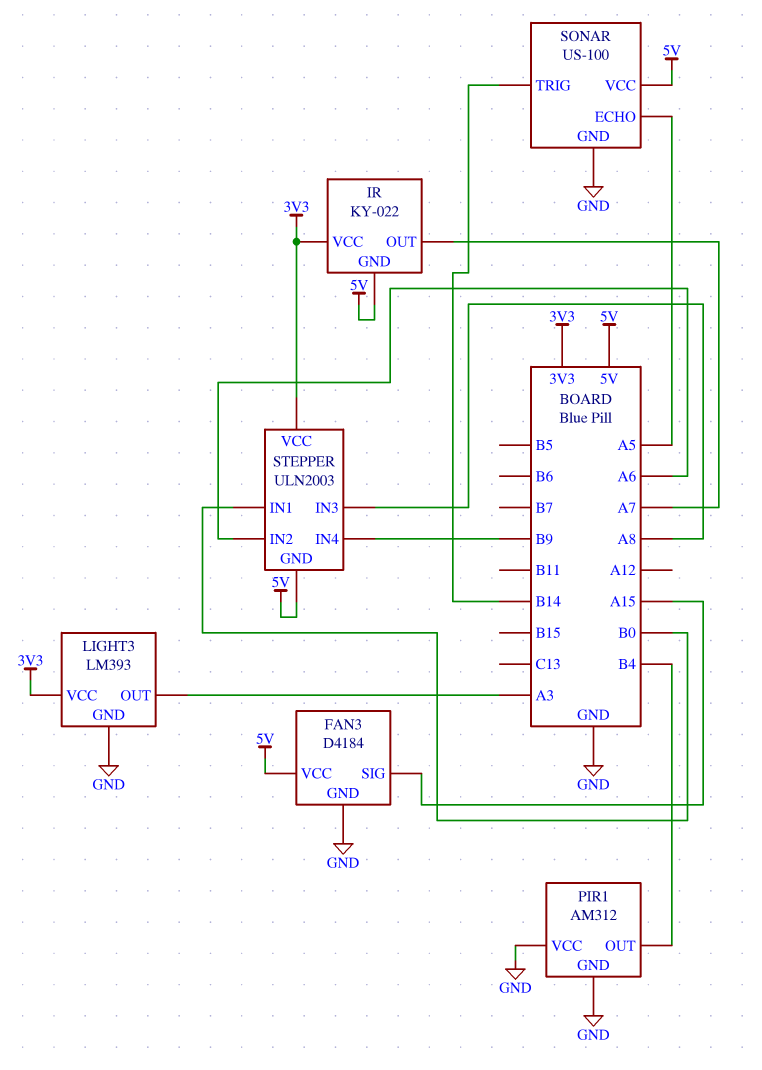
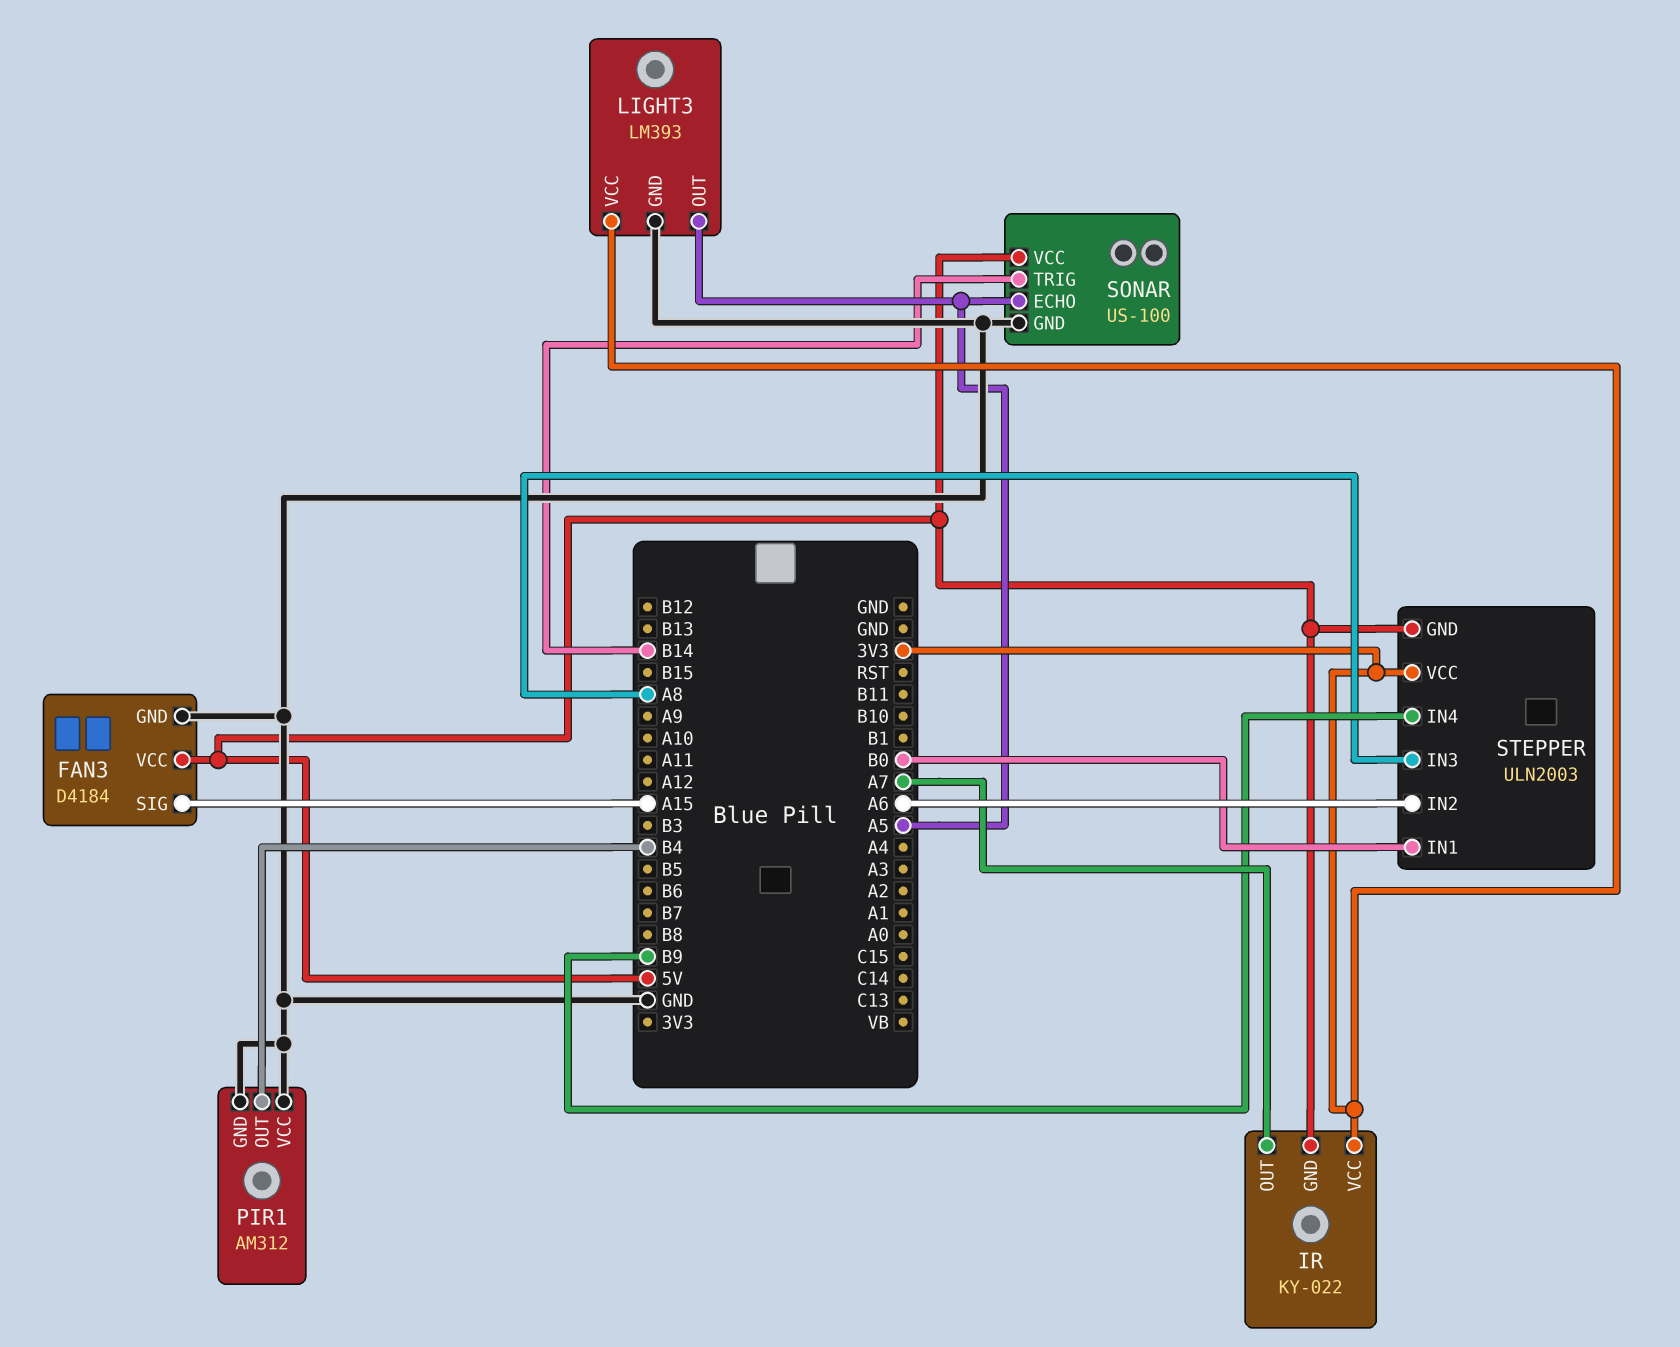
LIGHT3 pin OUT: A3 -> A5

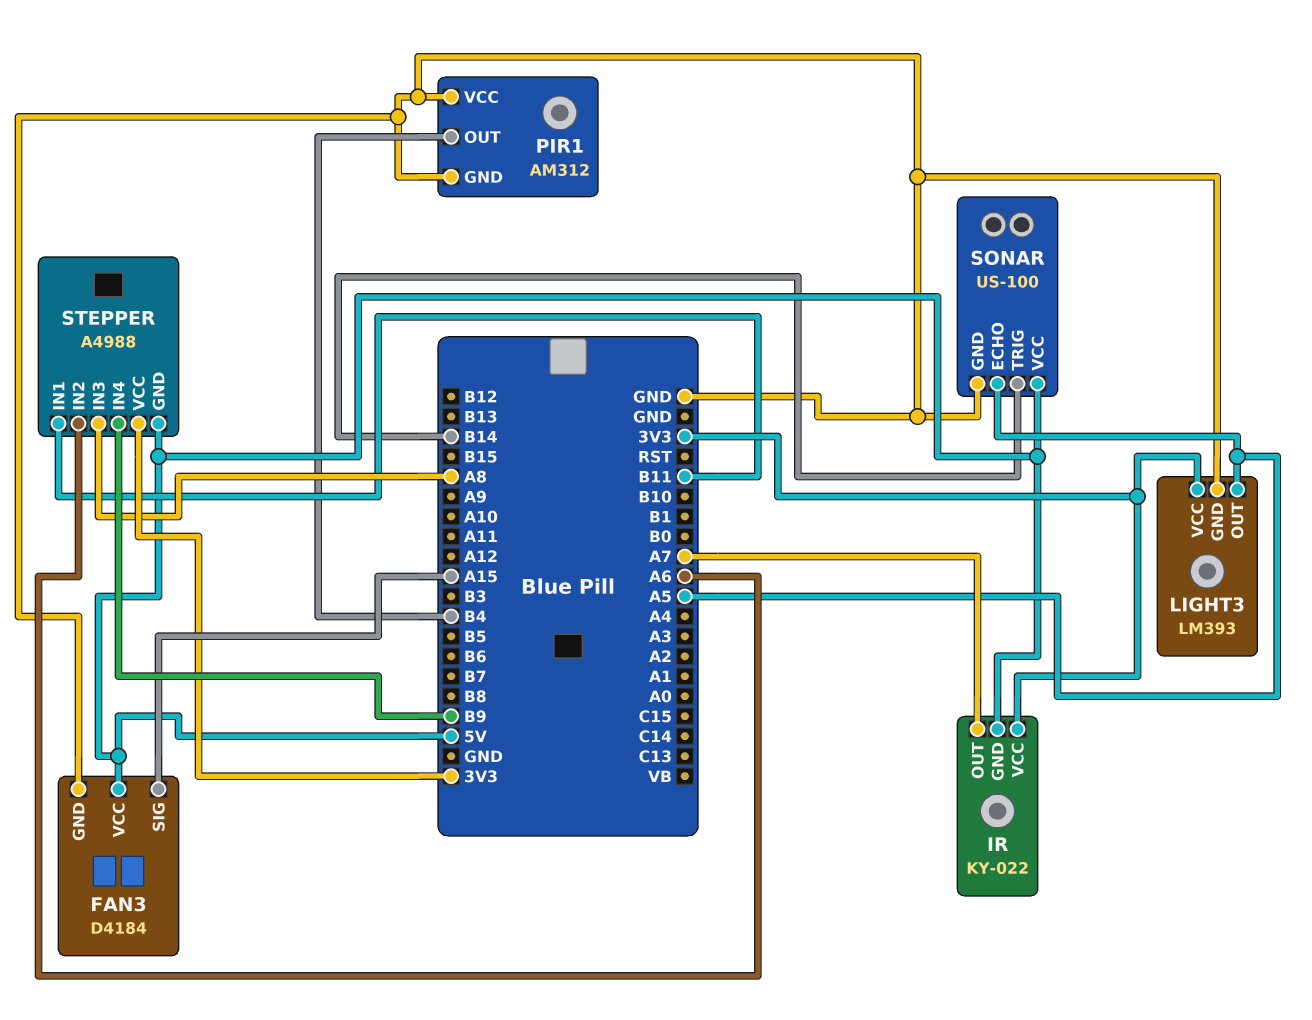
STEPPER: ULN2003 -> A4988
STEPPER pin IN1: B0 -> B11

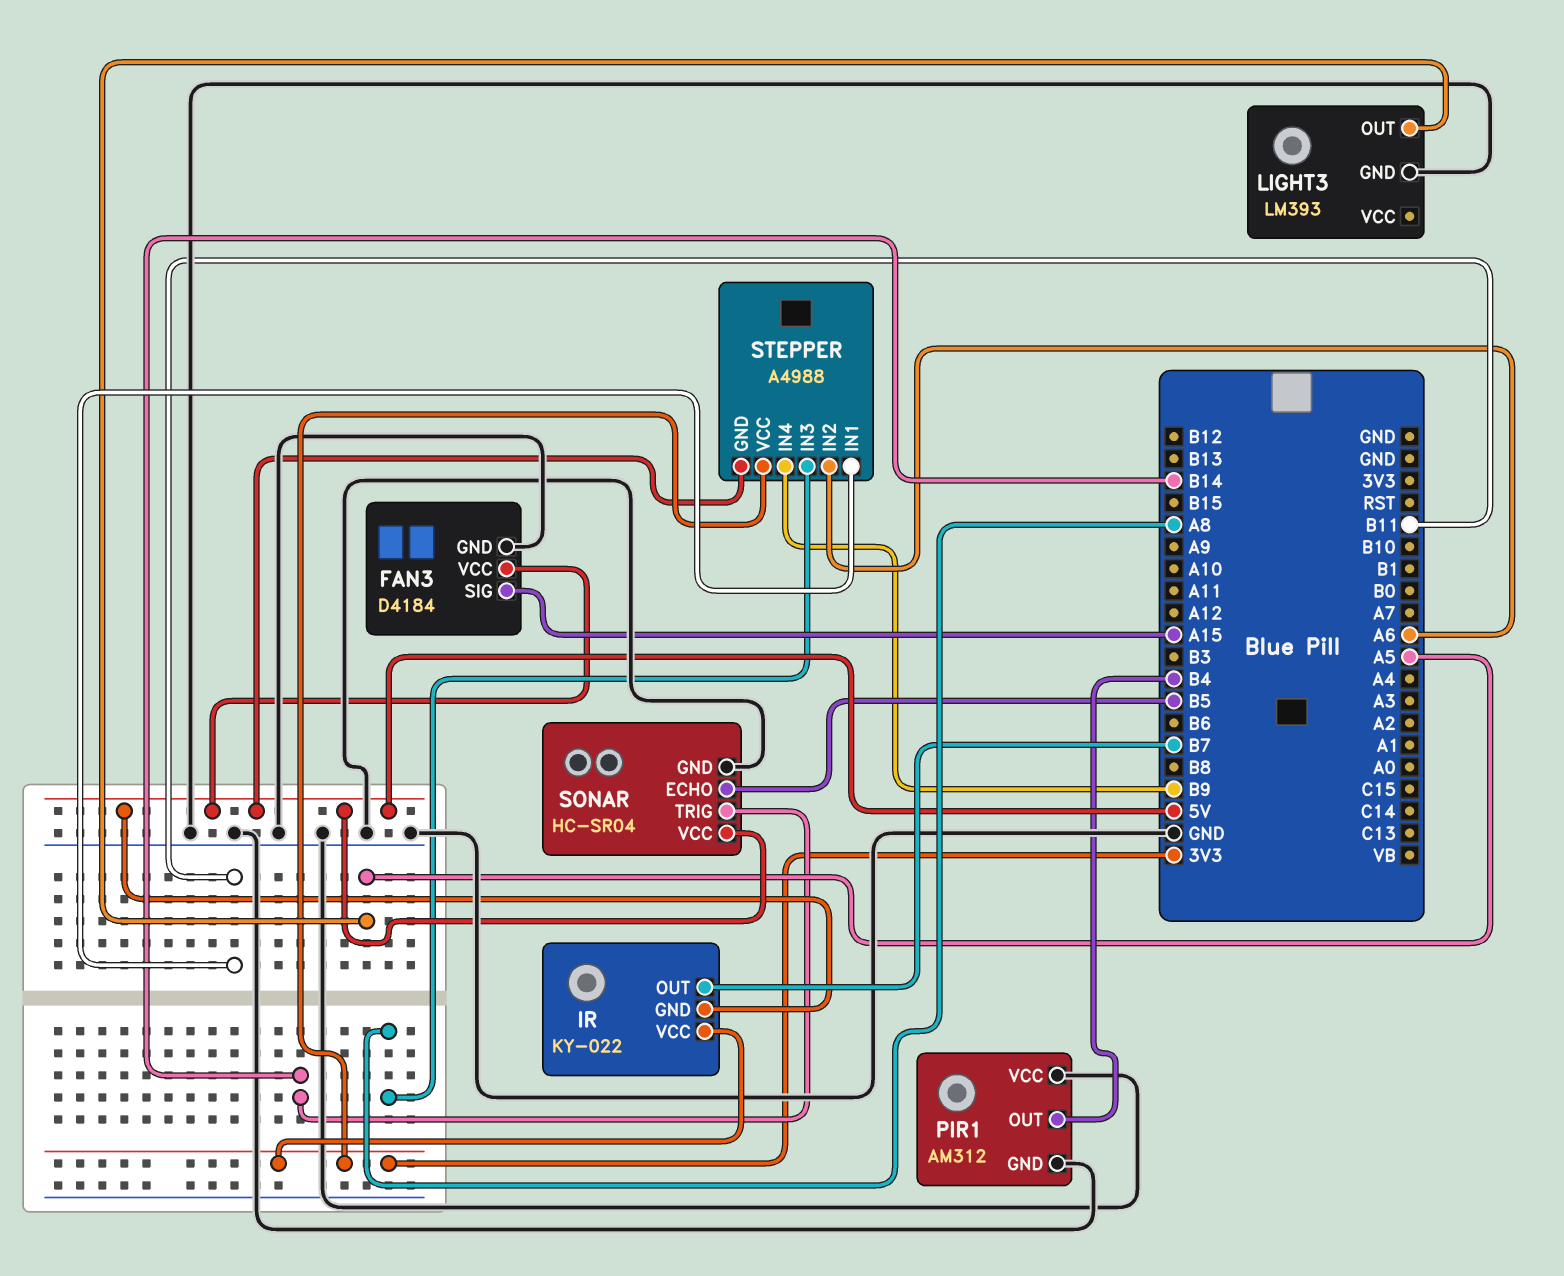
IR pin OUT: A7 -> B7
LIGHT3 pin VCC: 3V3 -> none
SONAR: US-100 -> HC-SR04
SONAR pin ECHO: A5 -> B5

